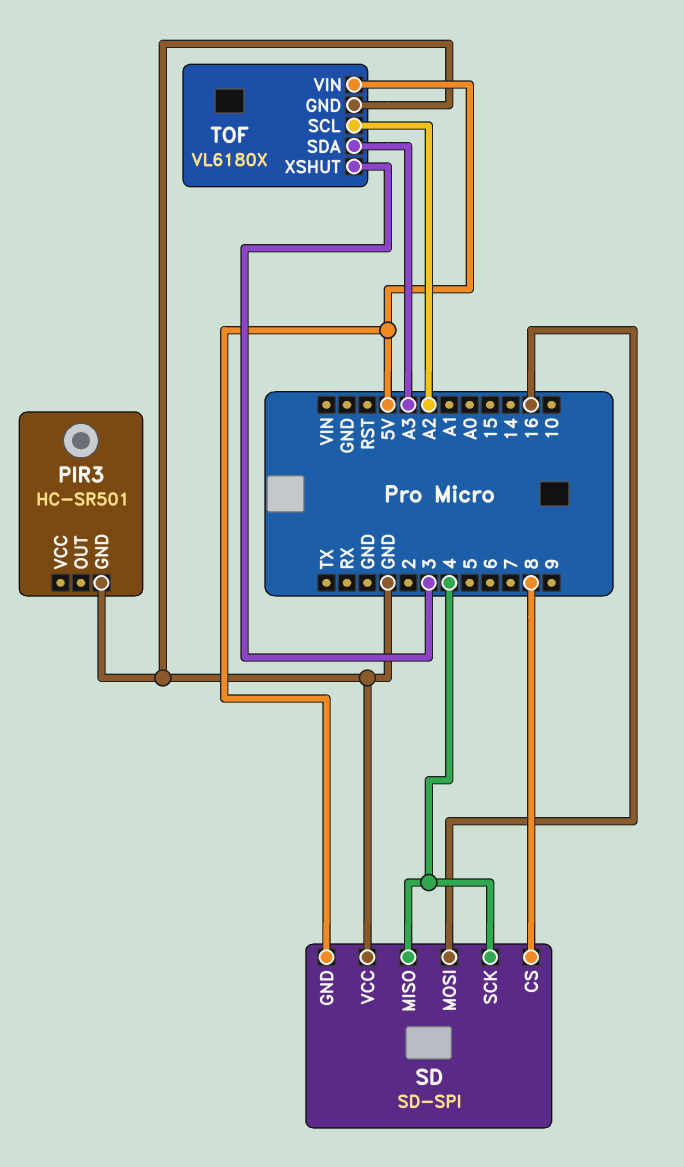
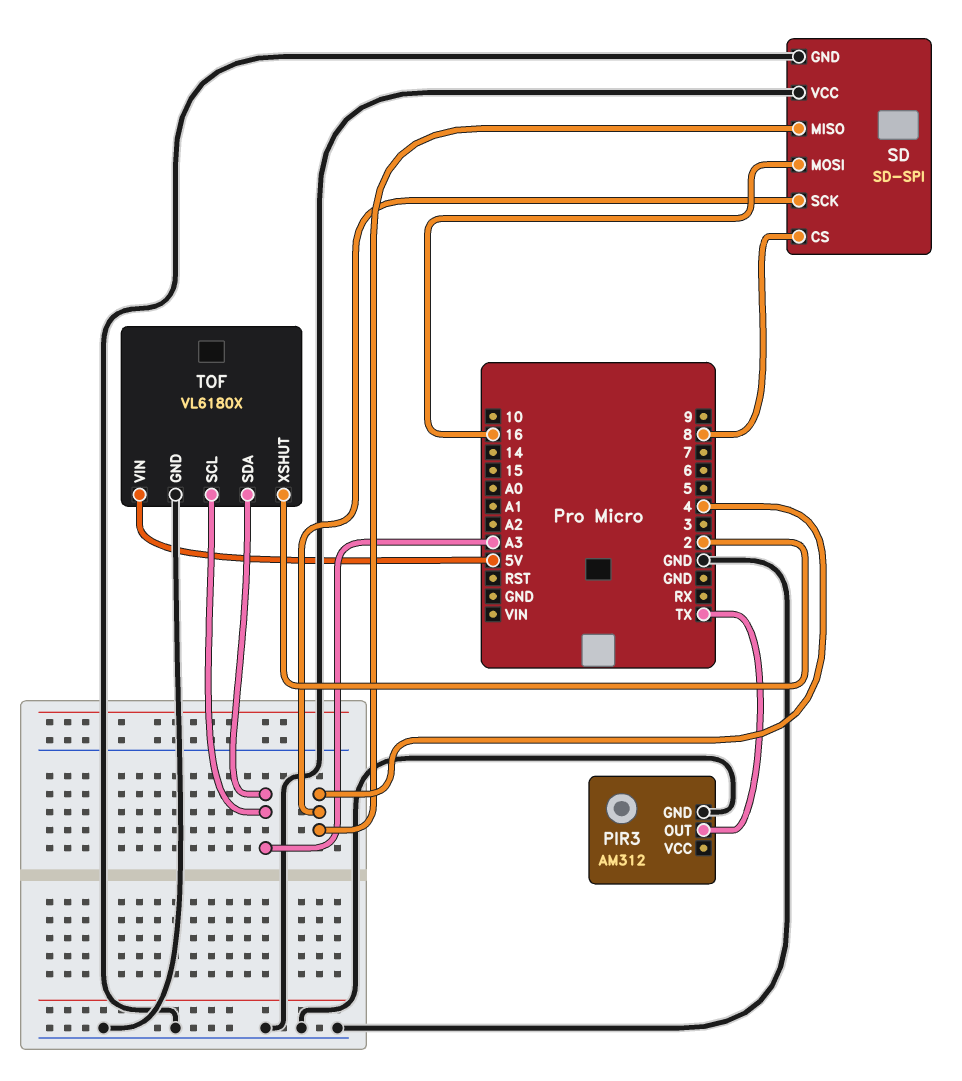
PIR3: HC-SR501 -> AM312
PIR3 pin OUT: none -> TX
SD pin GND: 5V -> GND
TOF pin SCL: A2 -> A3
TOF pin XSHUT: 3 -> 2

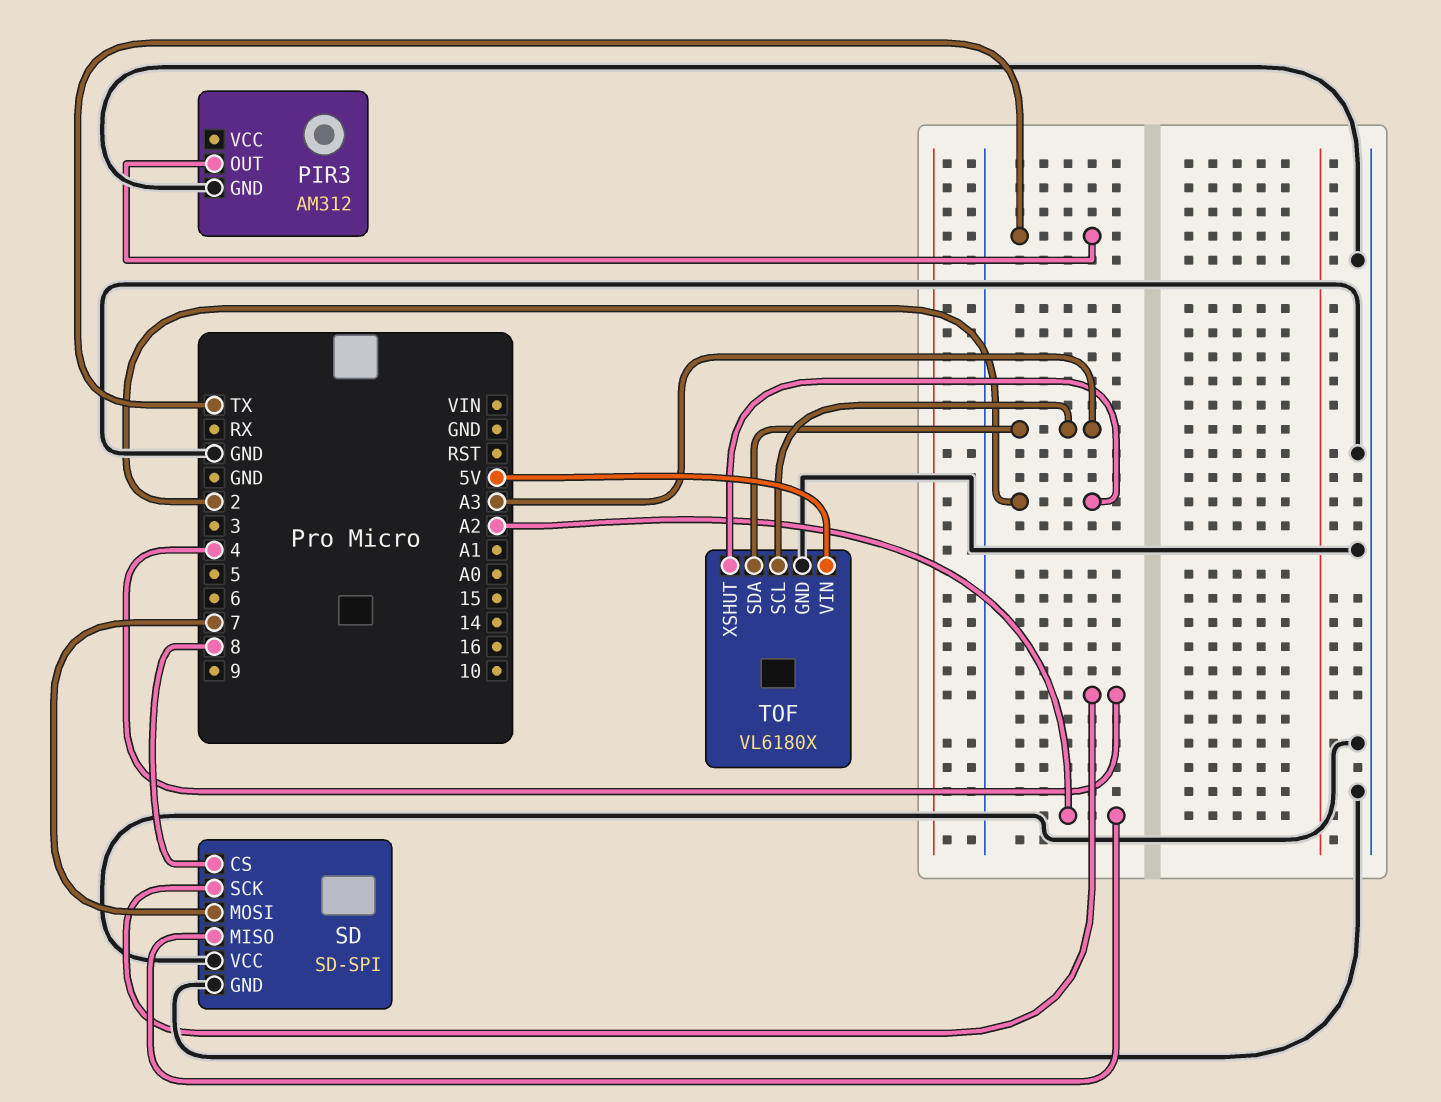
SD pin MISO: 4 -> A2
SD pin MOSI: 16 -> 7

